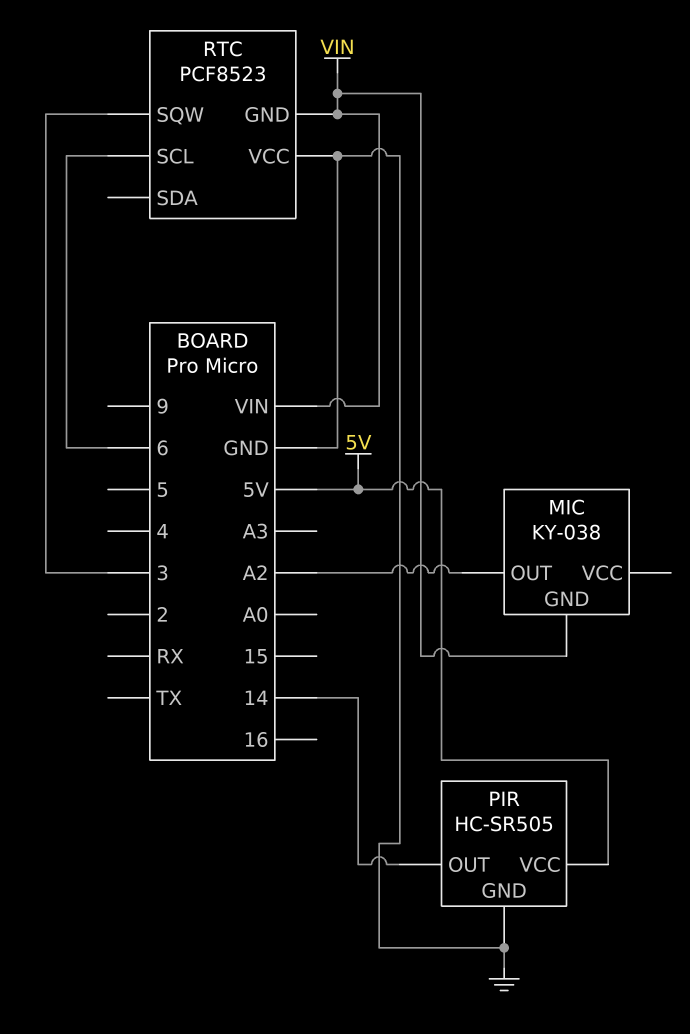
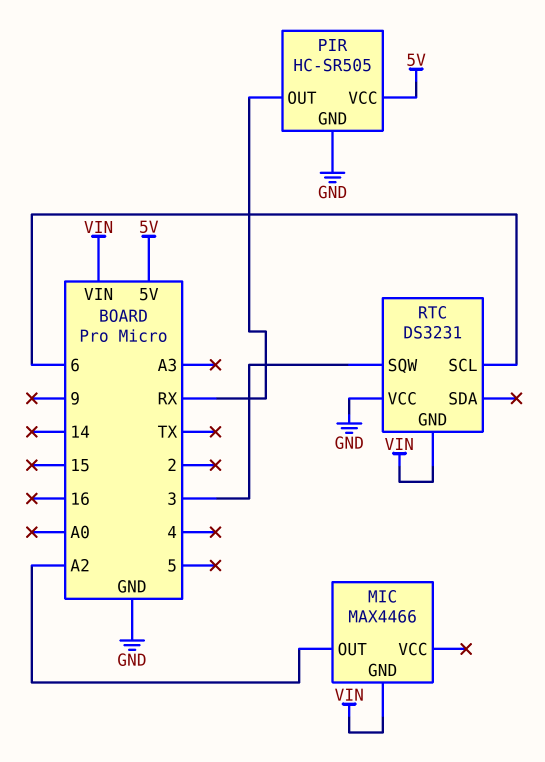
MIC: KY-038 -> MAX4466
PIR pin OUT: 14 -> RX
RTC: PCF8523 -> DS3231

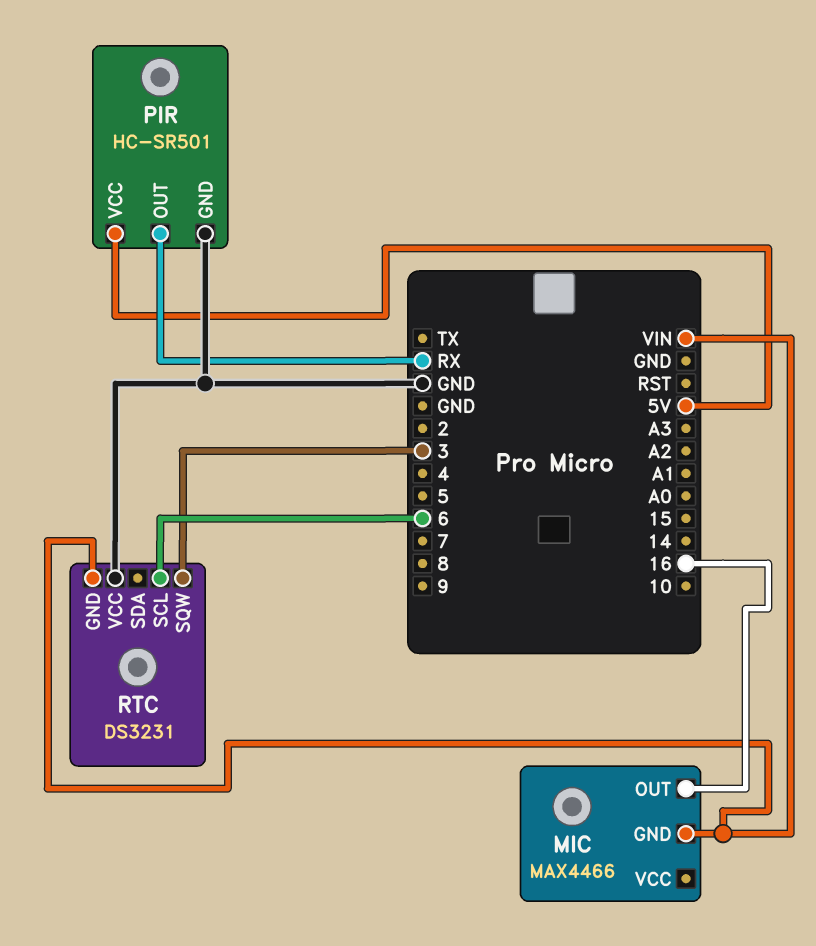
MIC pin OUT: A2 -> 16
PIR: HC-SR505 -> HC-SR501

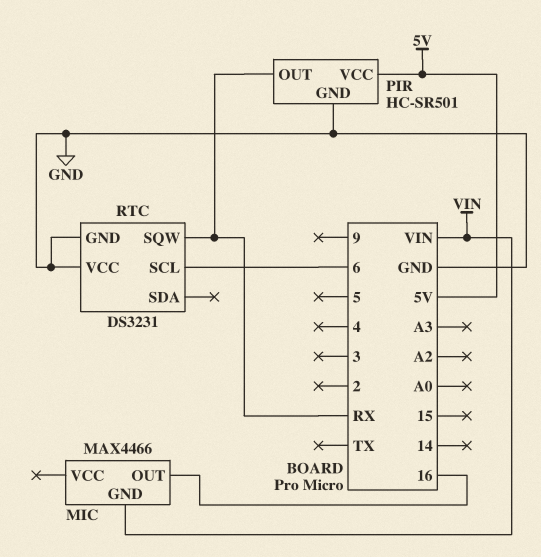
RTC pin GND: VIN -> GND
RTC pin SQW: 3 -> RX

